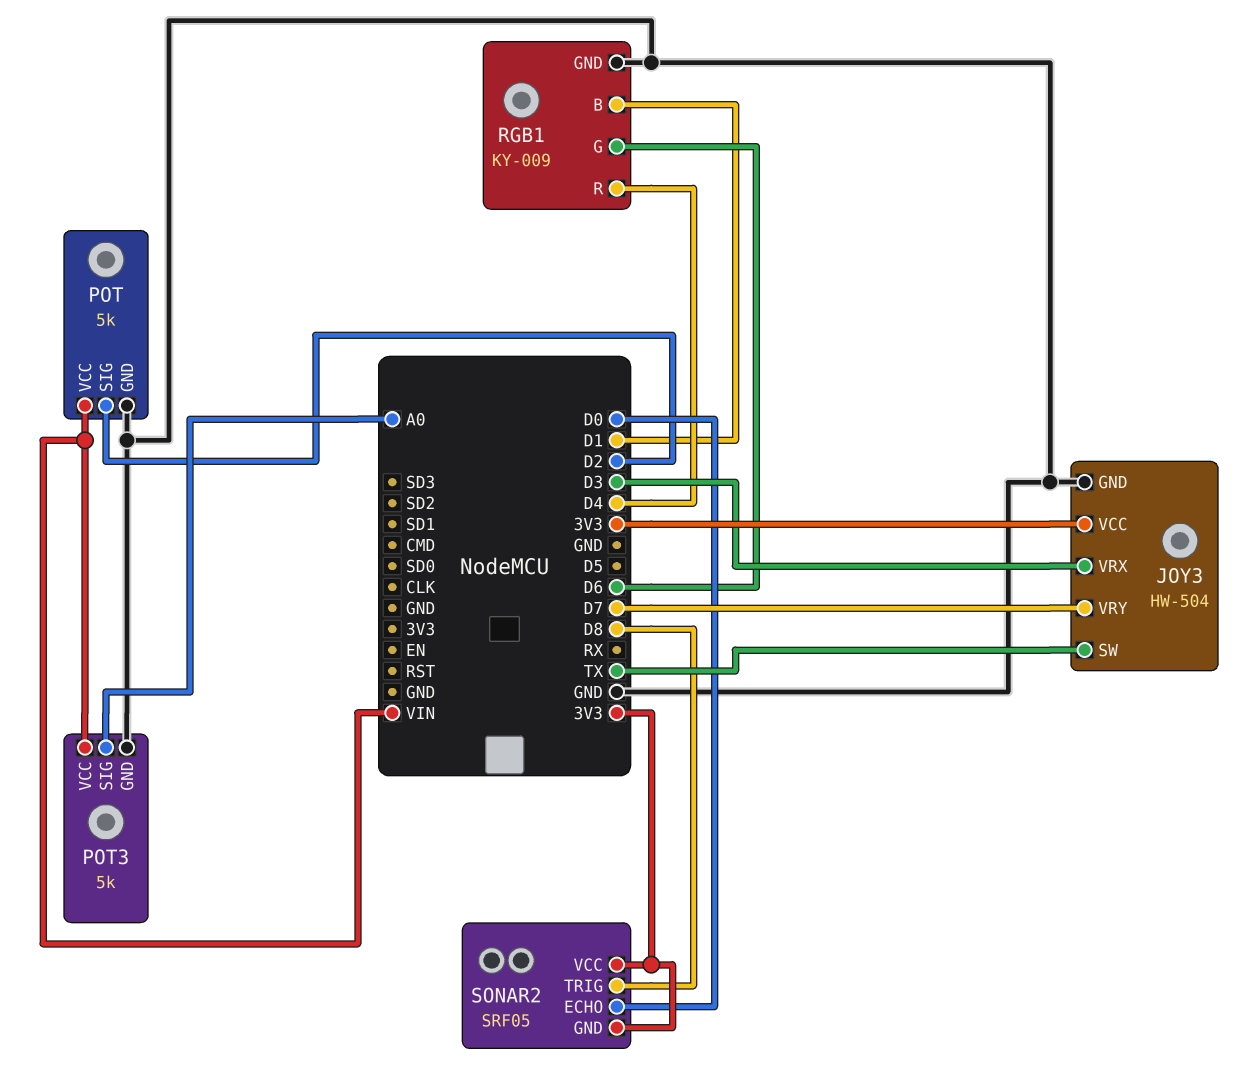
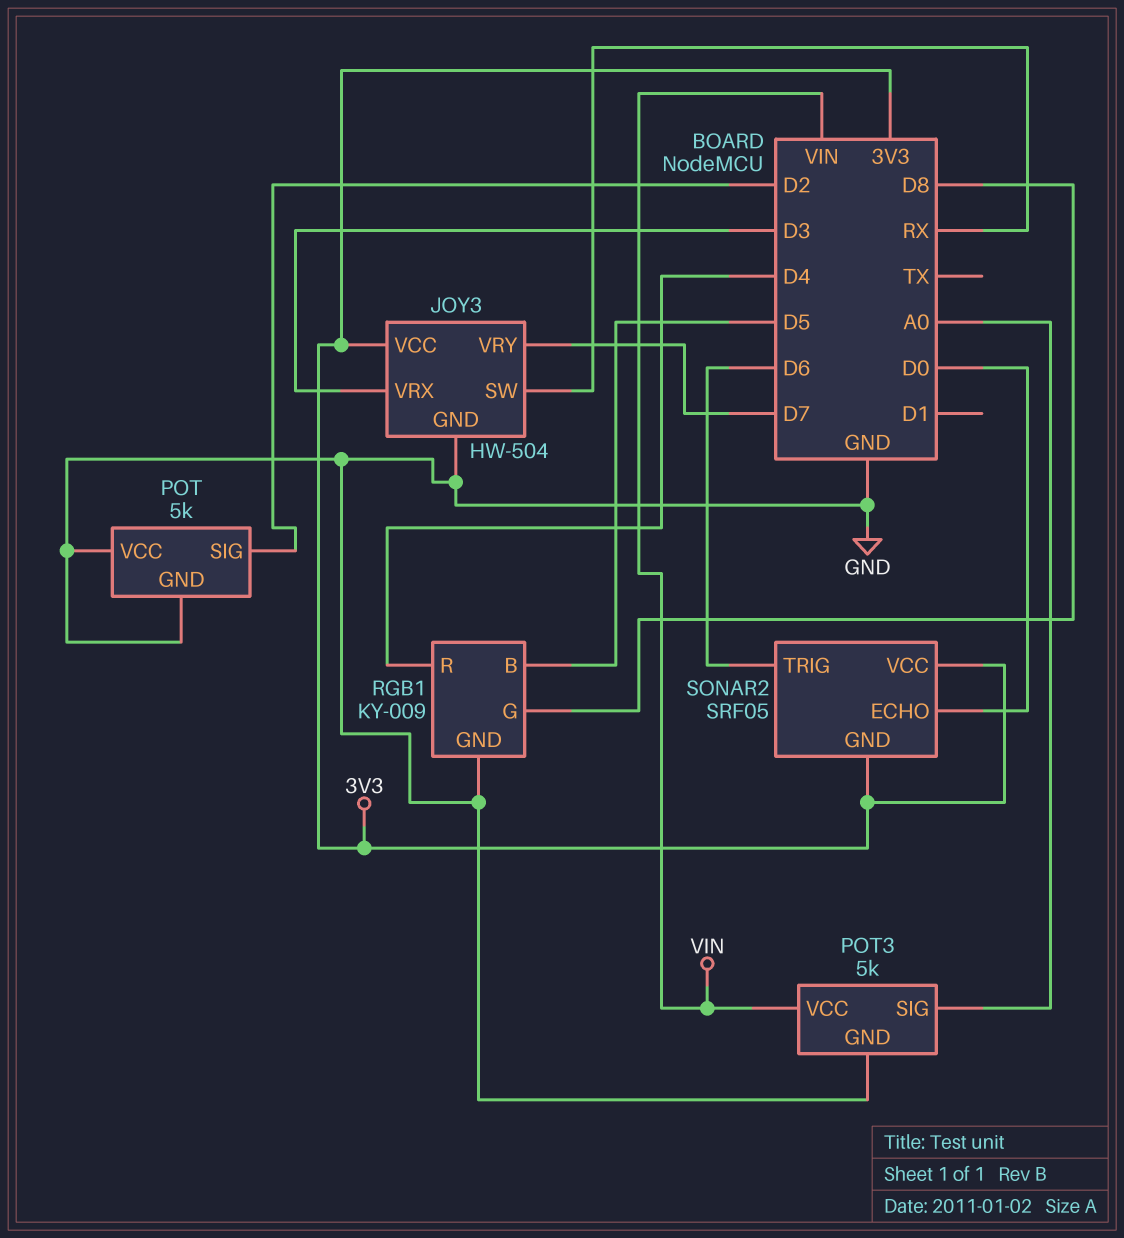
JOY3 pin SW: TX -> RX
POT pin VCC: VIN -> GND
RGB1 pin B: D1 -> D5
RGB1 pin G: D6 -> D8
SONAR2 pin TRIG: D8 -> D6

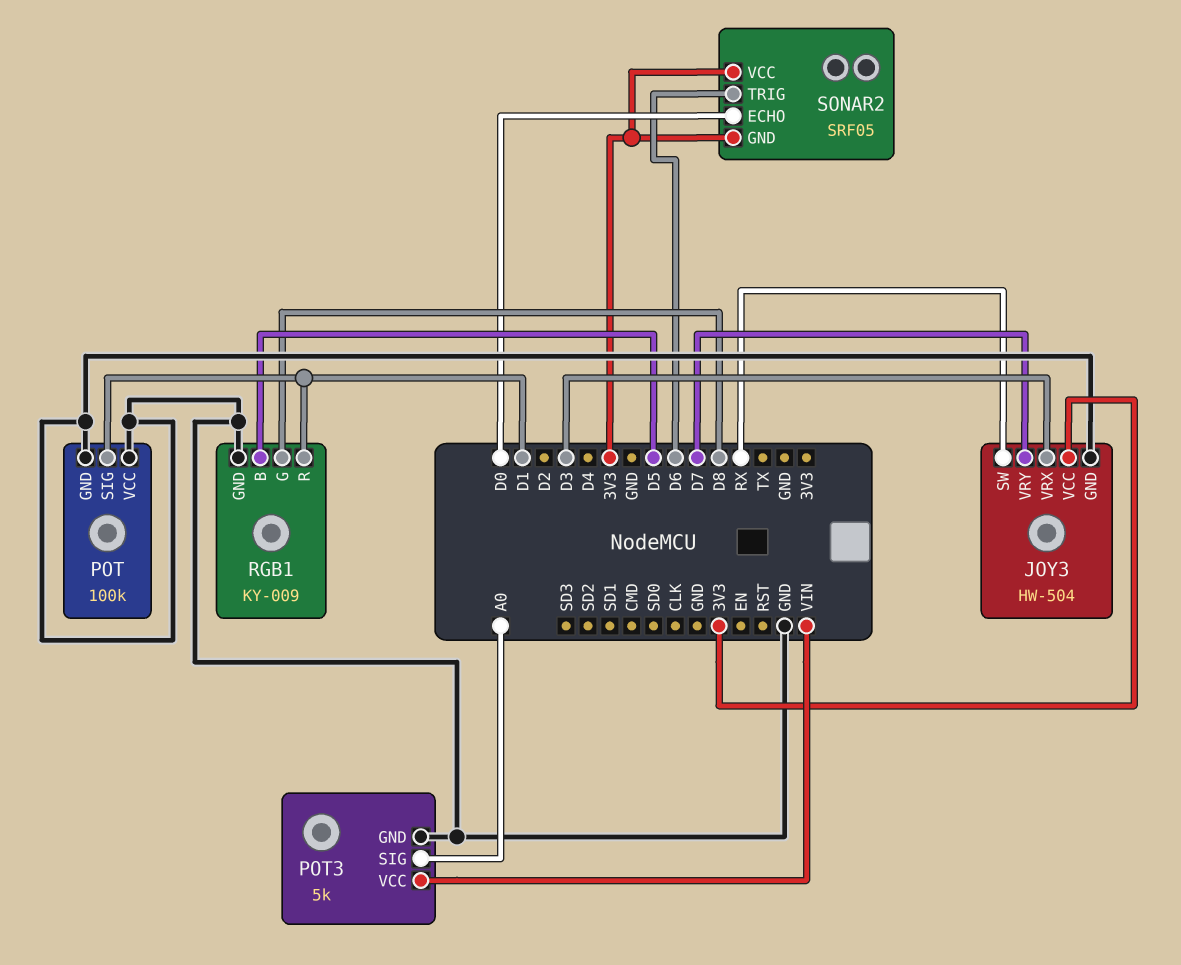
POT: 5k -> 100k
POT pin SIG: D2 -> D1
RGB1 pin R: D4 -> D1

